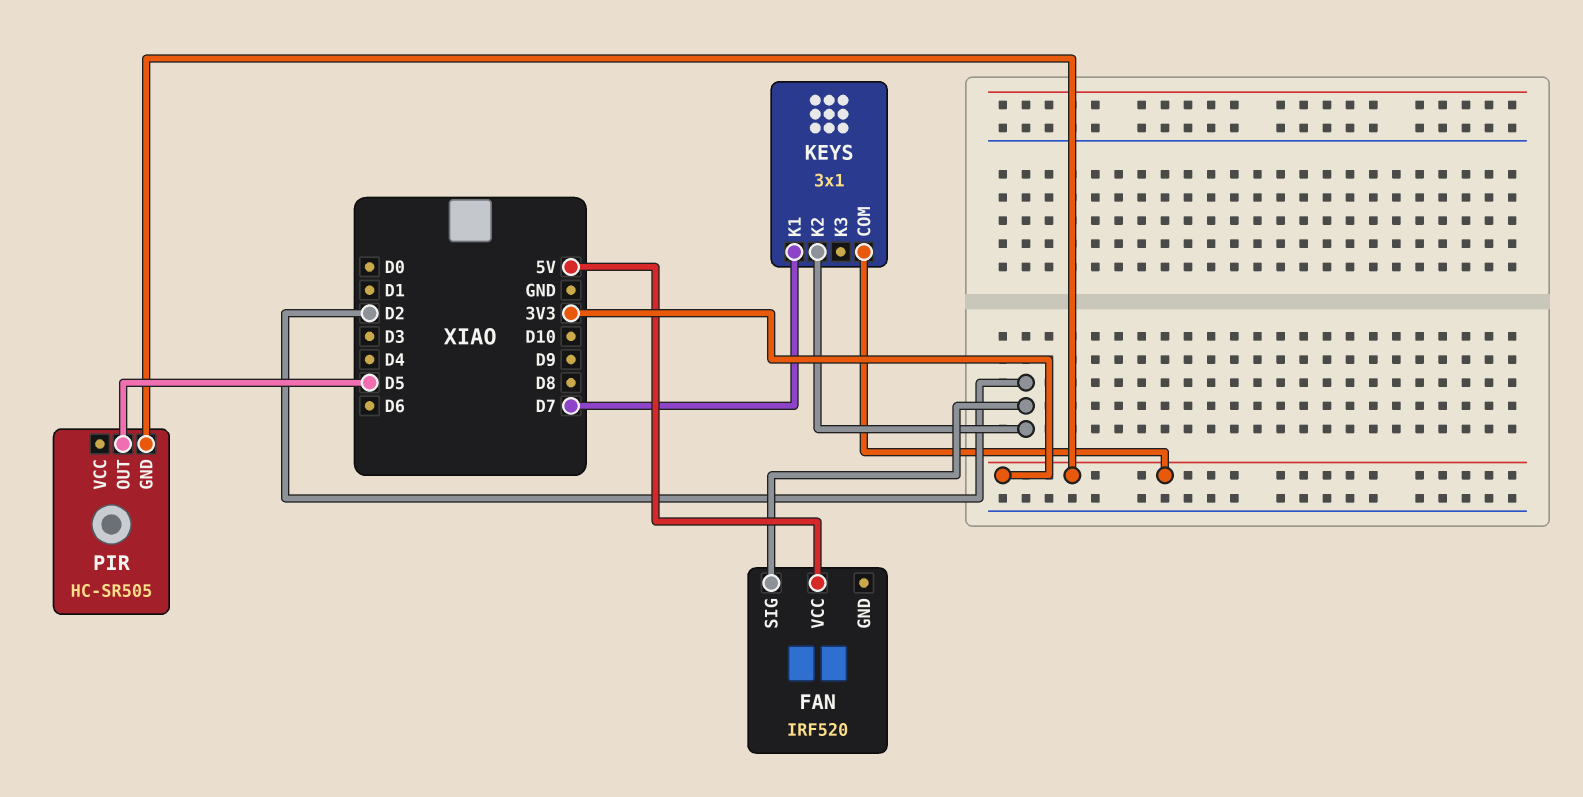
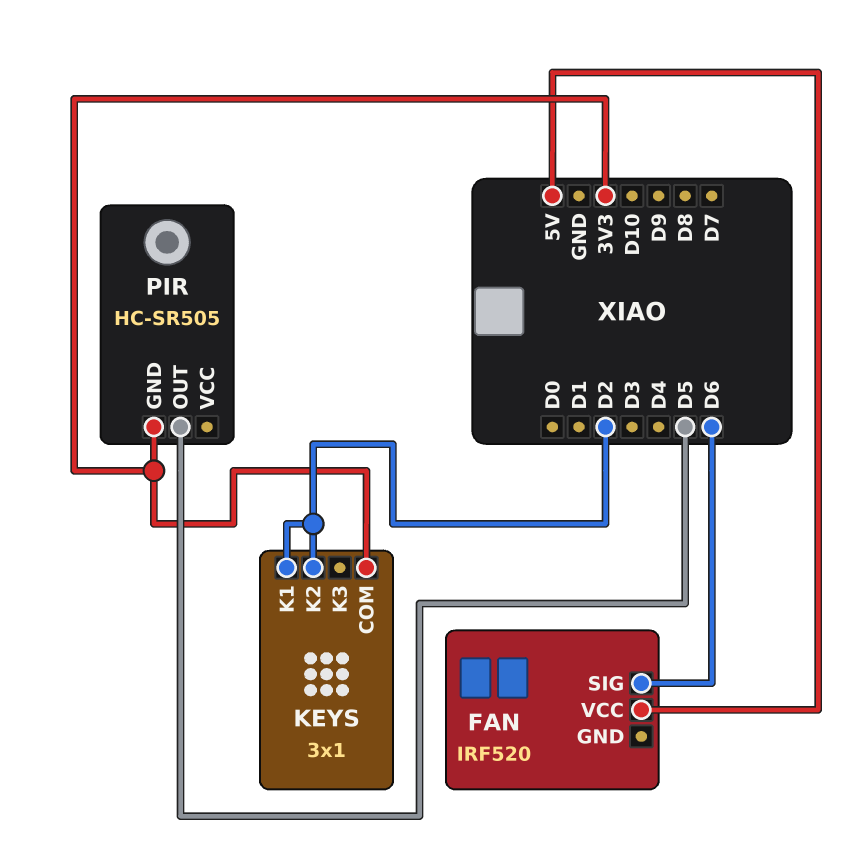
FAN pin SIG: D2 -> D6
KEYS pin K1: D7 -> D2

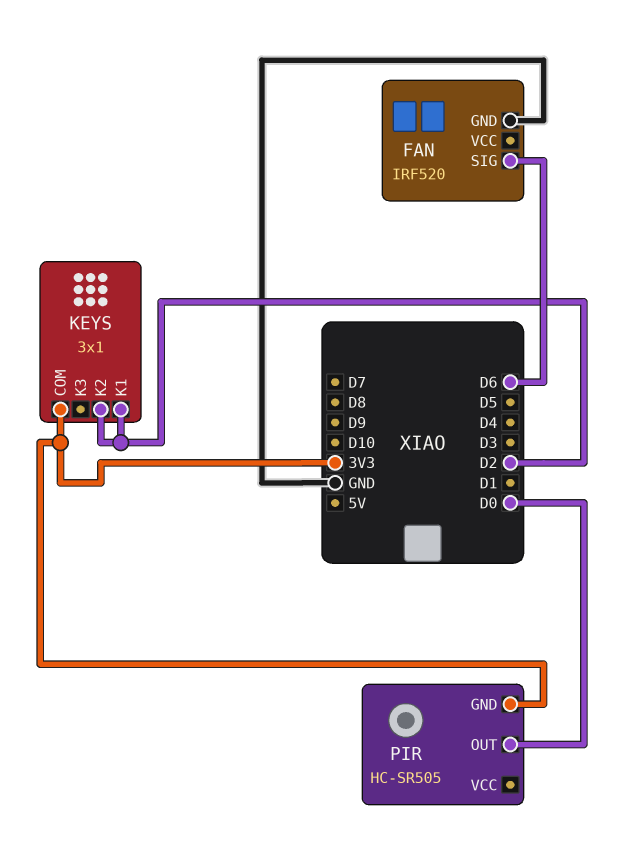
FAN pin GND: none -> GND
FAN pin VCC: 5V -> none
PIR pin OUT: D5 -> D0

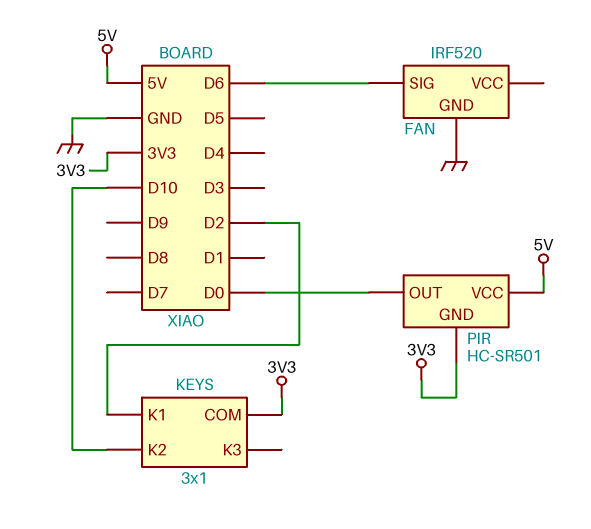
KEYS pin K2: D2 -> D10
PIR: HC-SR505 -> HC-SR501
PIR pin VCC: none -> 5V

